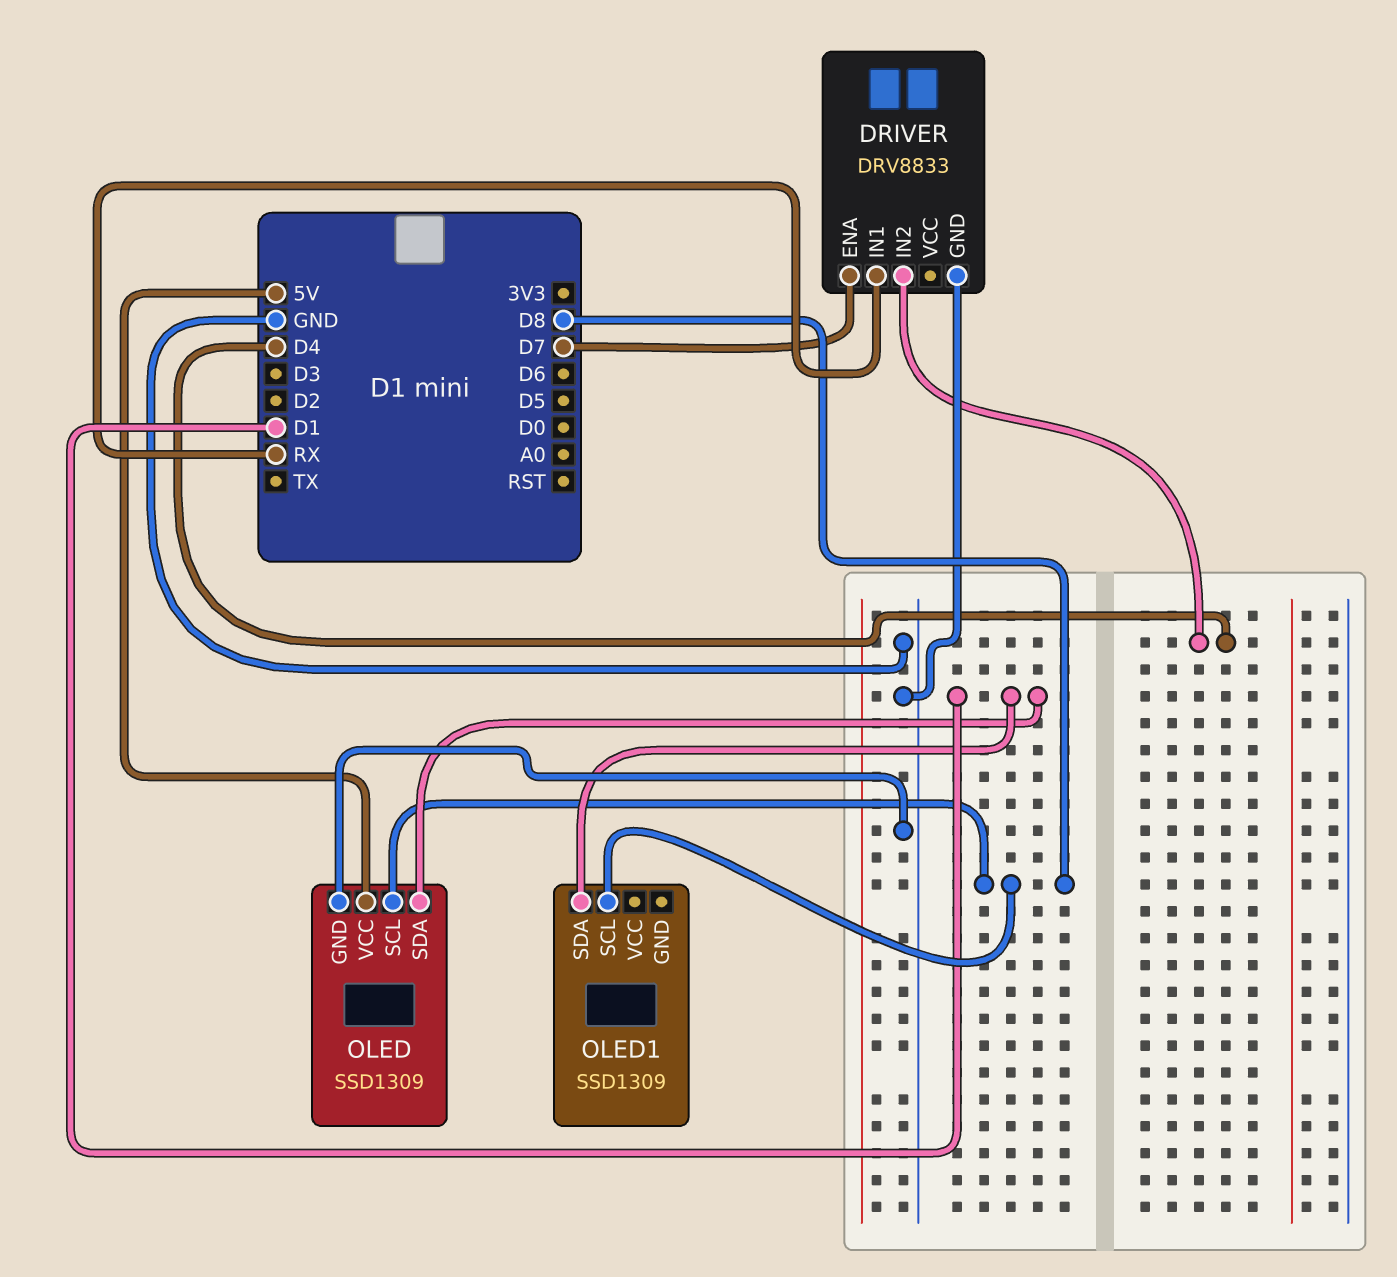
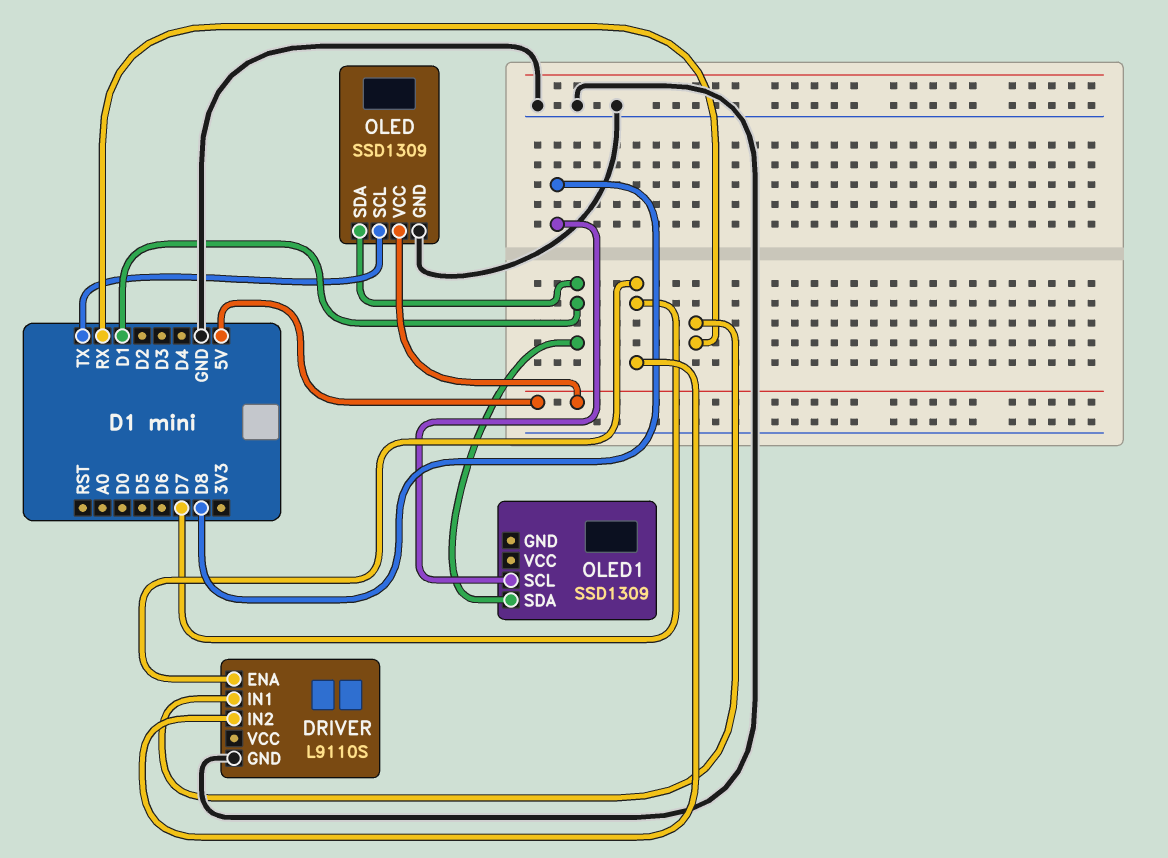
DRIVER: DRV8833 -> L9110S
DRIVER pin IN2: D4 -> D7
OLED pin SCL: D8 -> TX

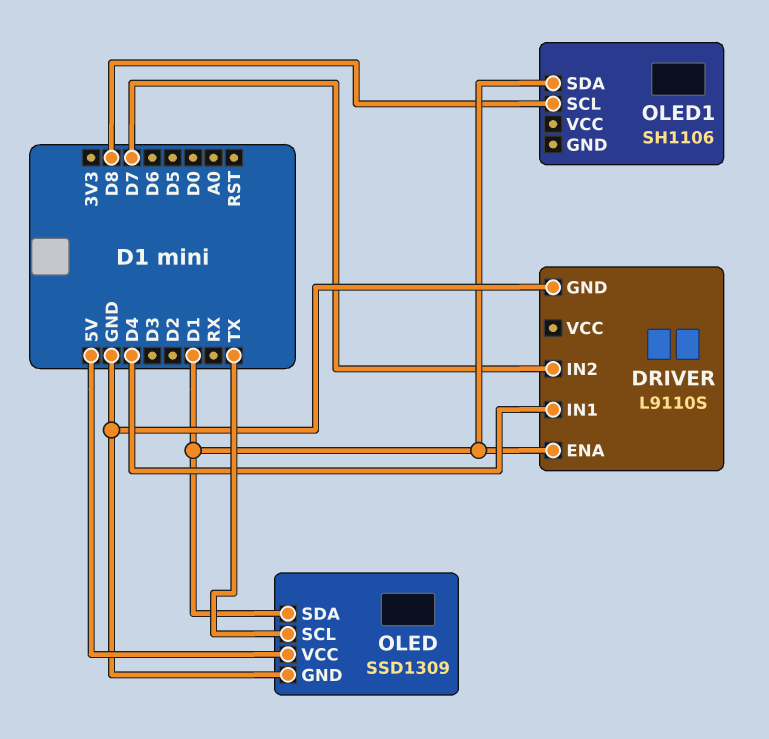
DRIVER pin ENA: D7 -> D1
DRIVER pin IN1: RX -> D4
OLED1: SSD1309 -> SH1106

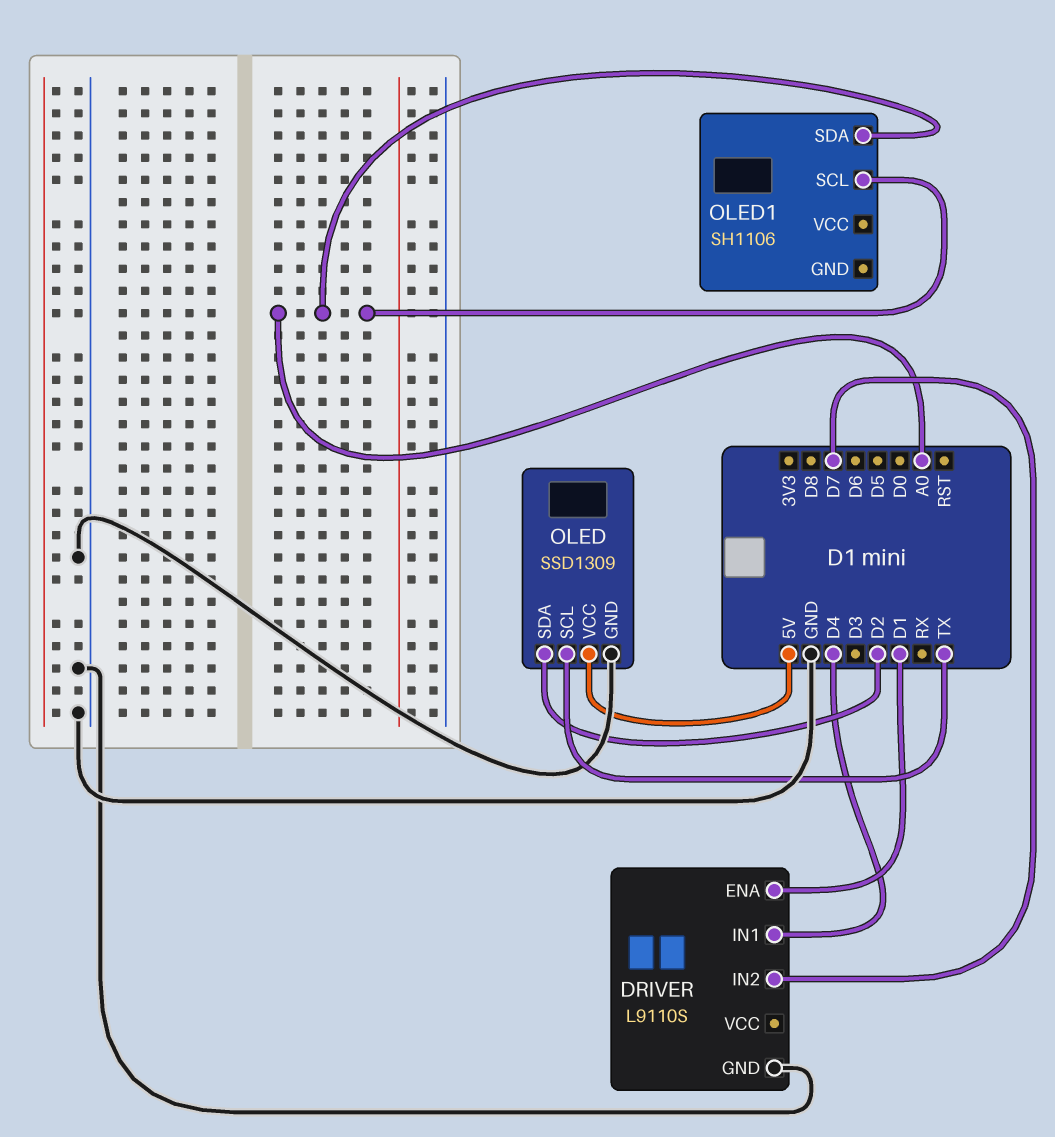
OLED pin SDA: D1 -> D2
OLED1 pin SCL: D8 -> A0
OLED1 pin SDA: D1 -> A0

